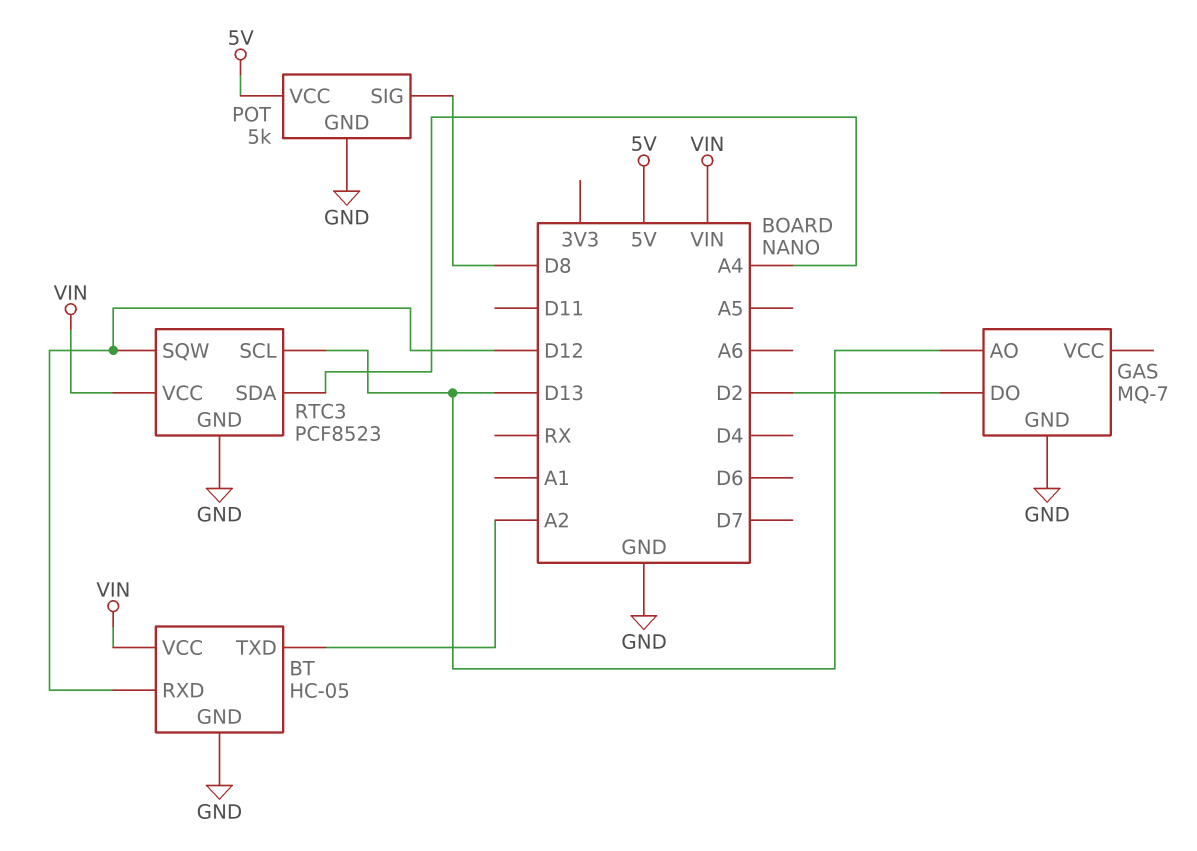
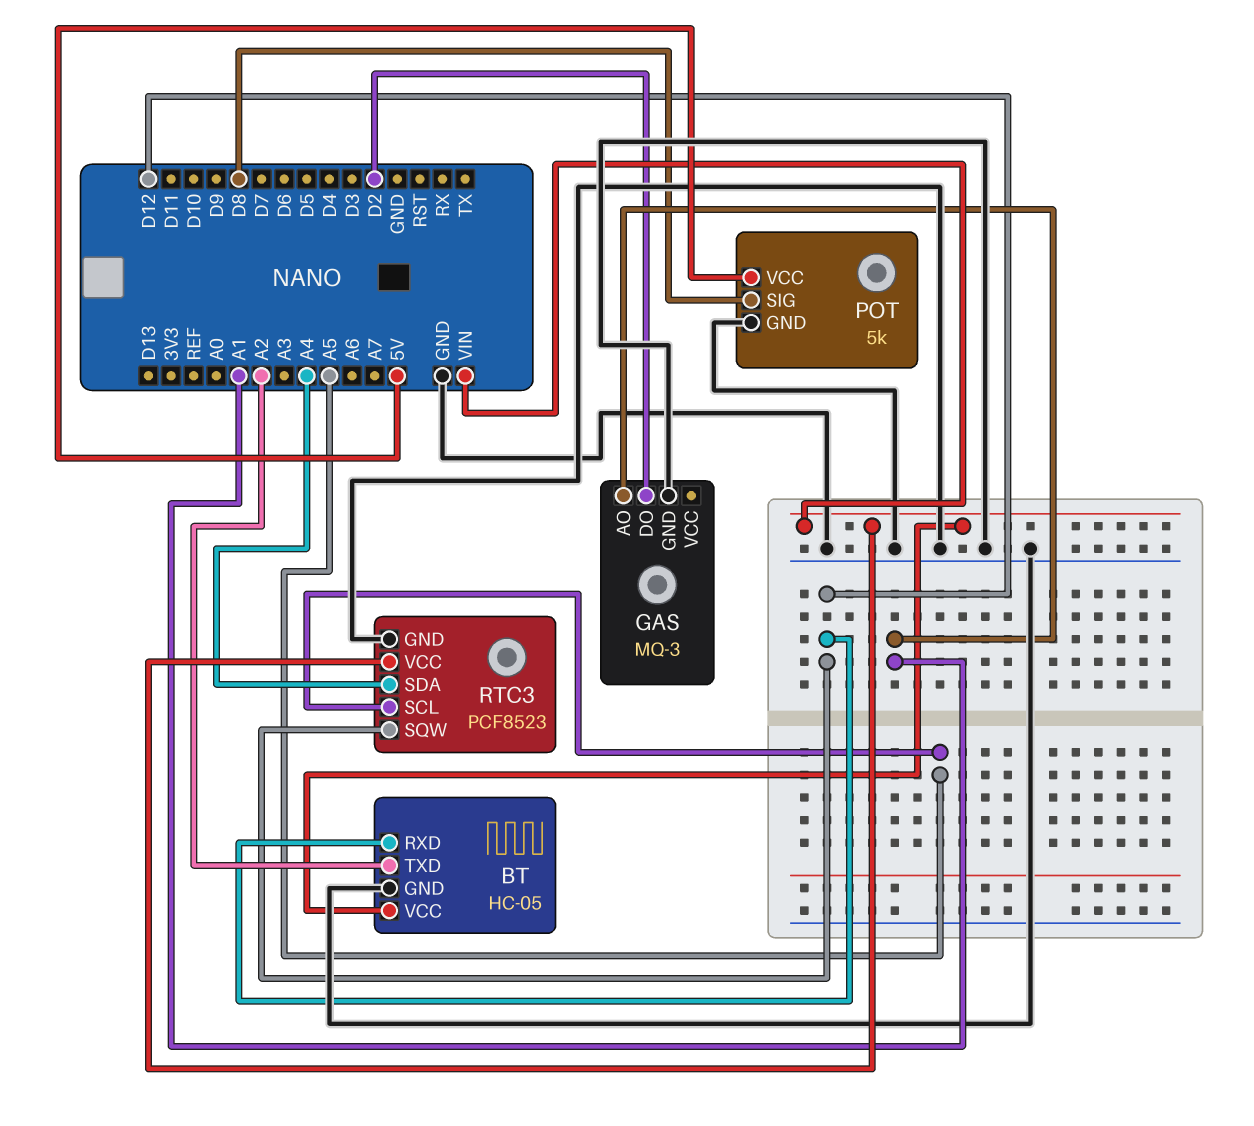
GAS: MQ-7 -> MQ-3
GAS pin AO: D13 -> A1
RTC3 pin SCL: D13 -> A5

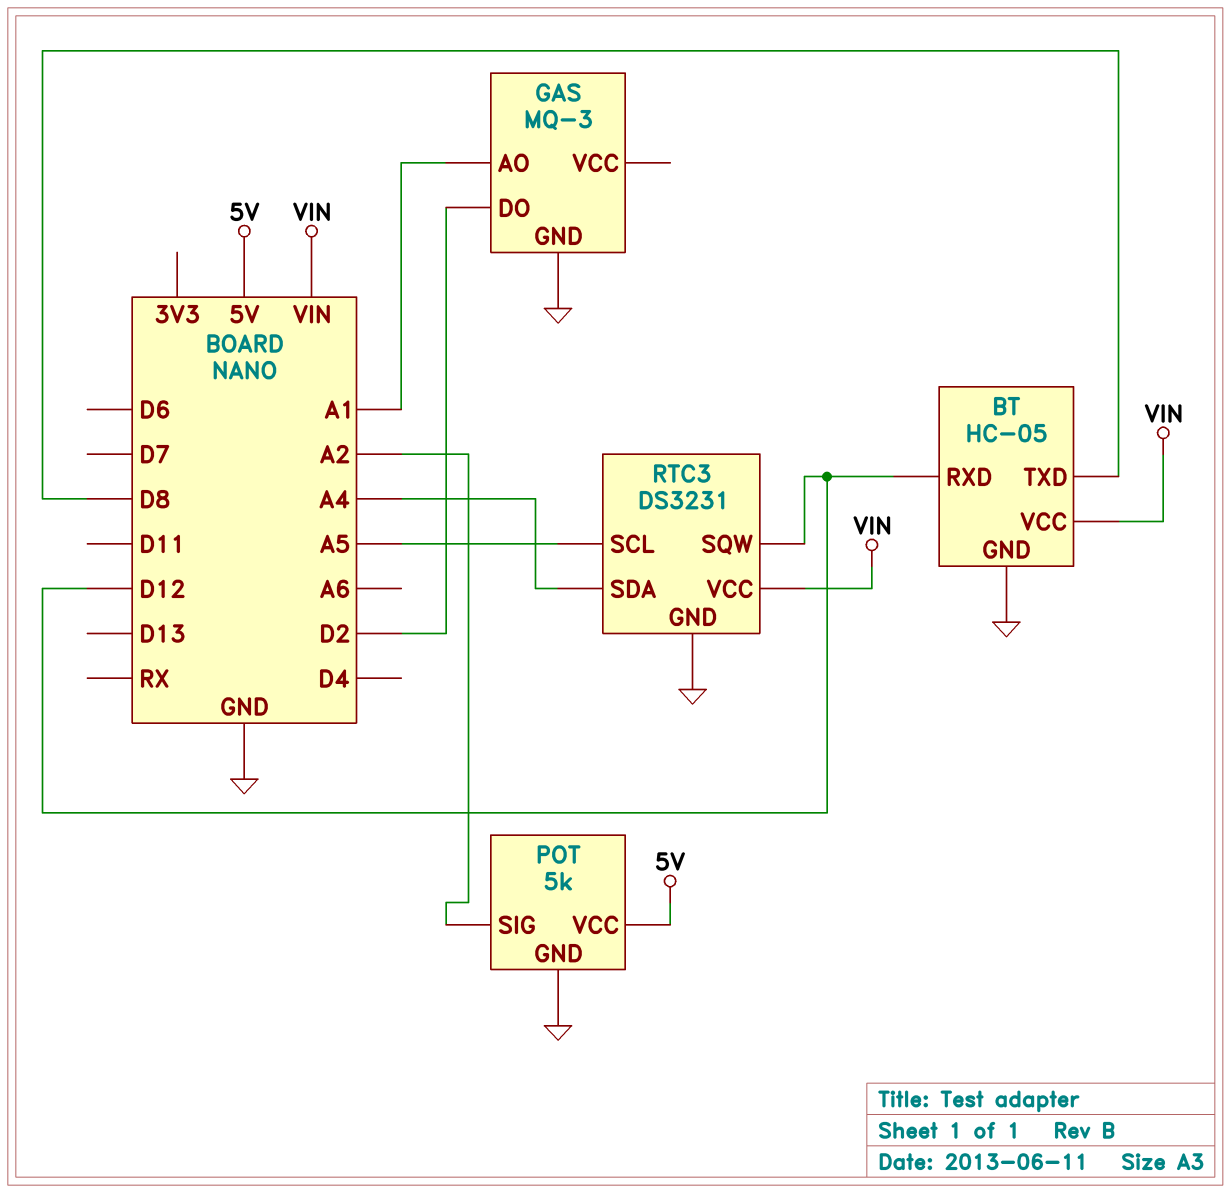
BT pin TXD: A2 -> D8
POT pin SIG: D8 -> A2
RTC3: PCF8523 -> DS3231

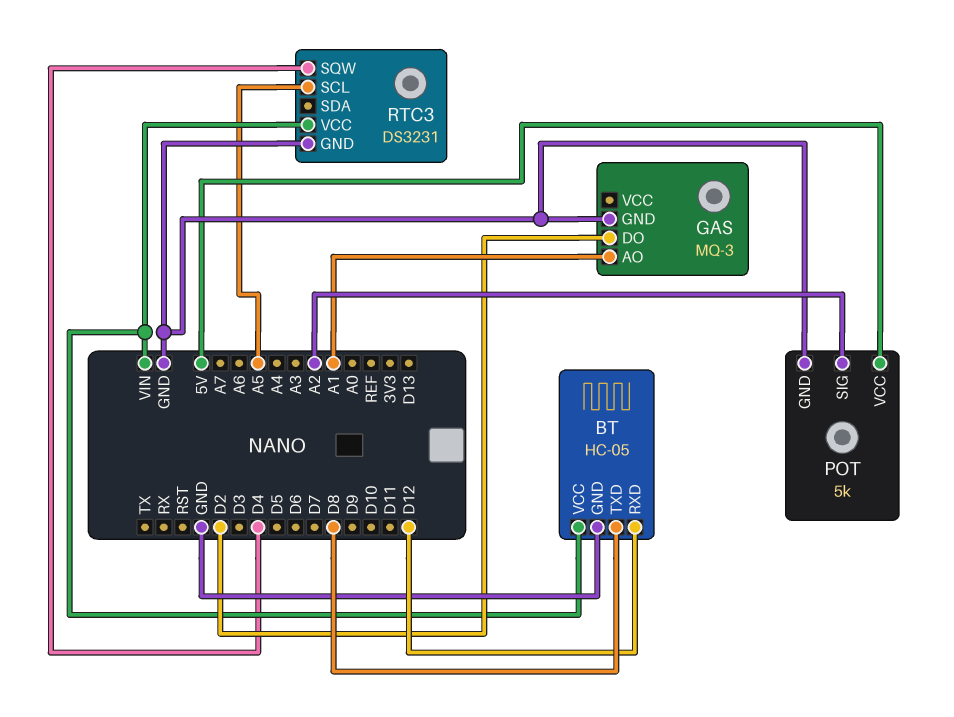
RTC3 pin SDA: A4 -> none
RTC3 pin SQW: D12 -> D4

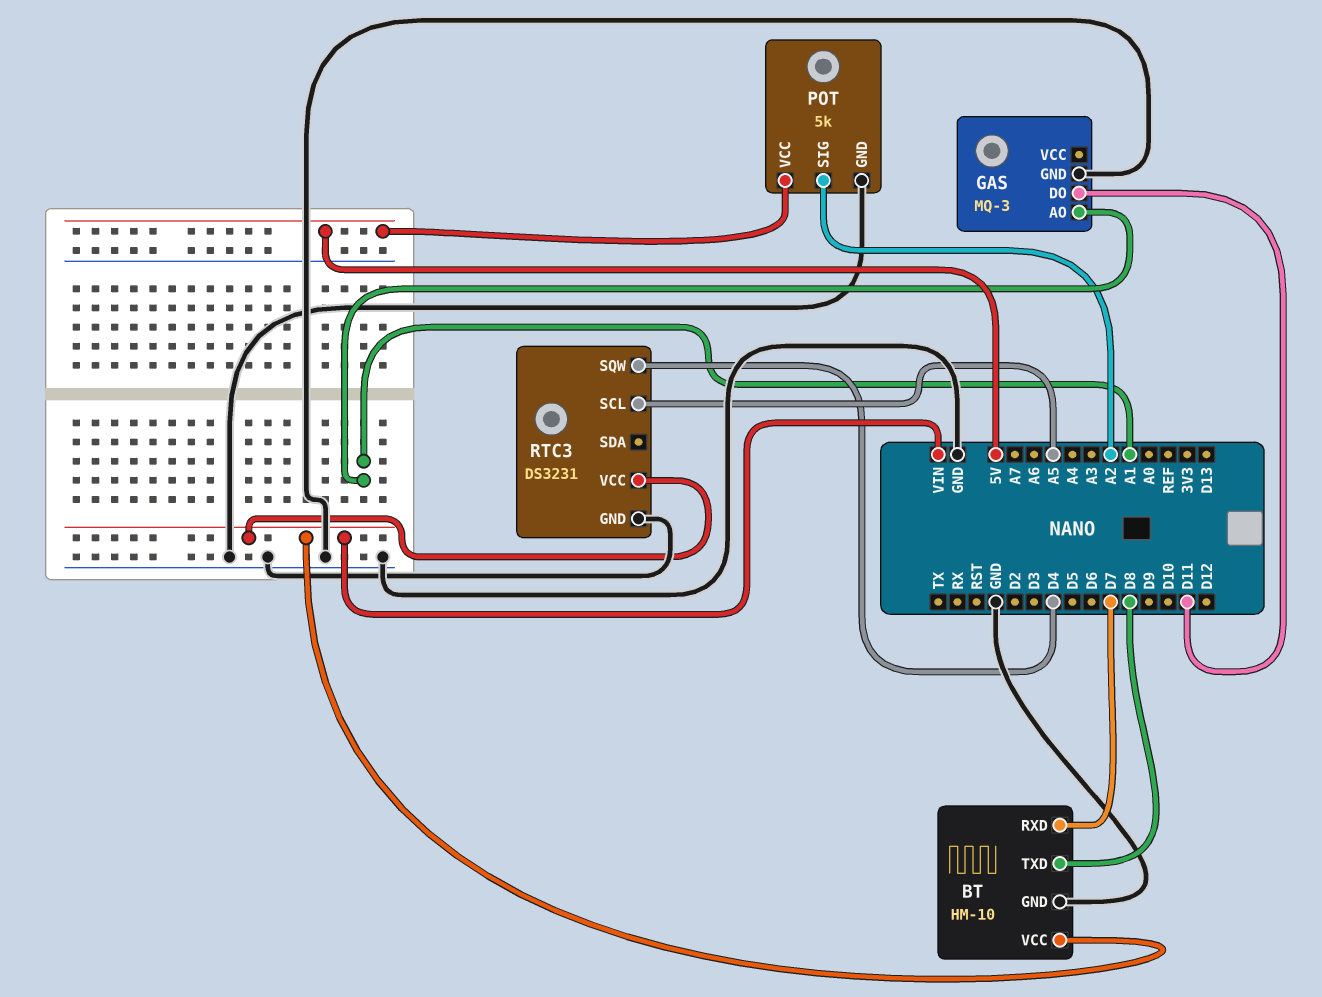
BT: HC-05 -> HM-10
BT pin RXD: D12 -> D7
GAS pin DO: D2 -> D11

